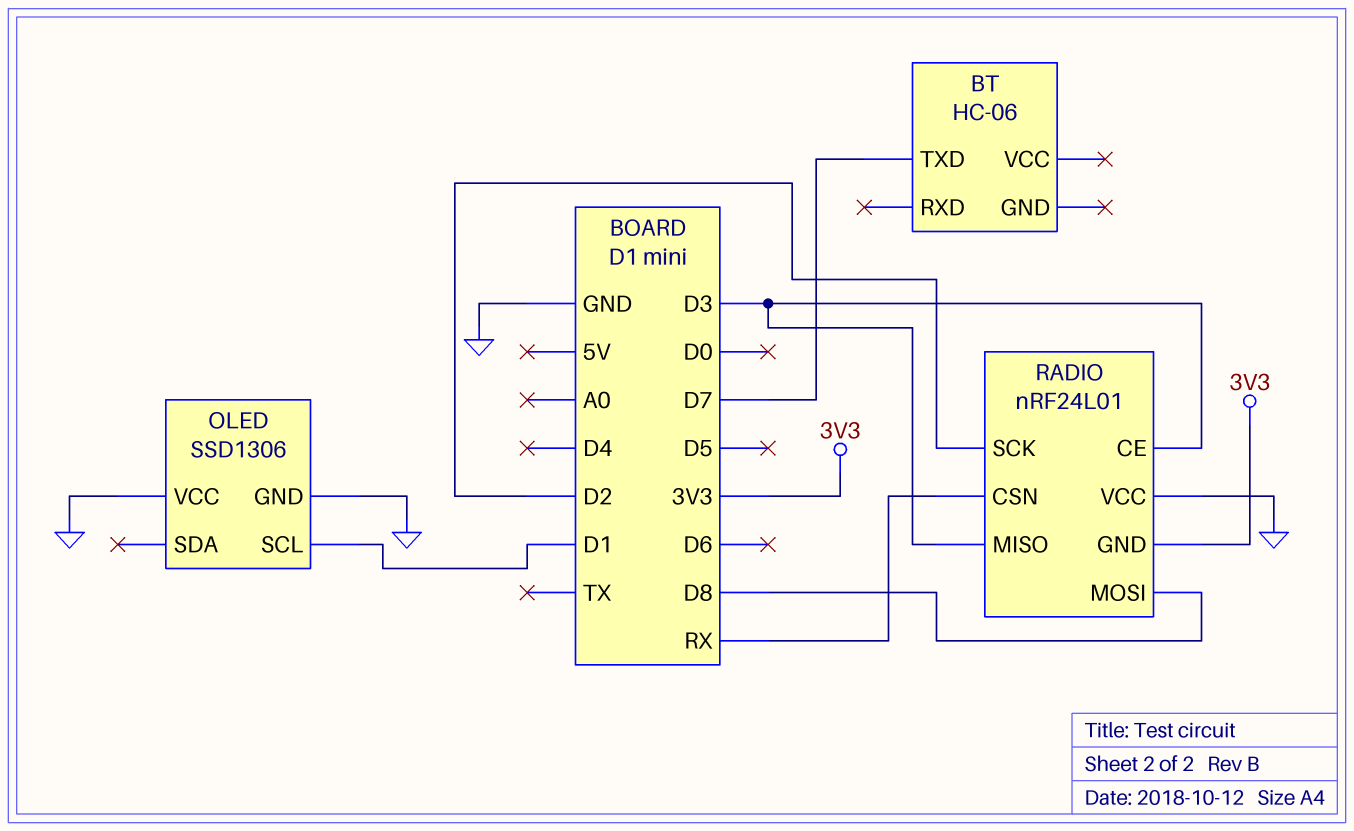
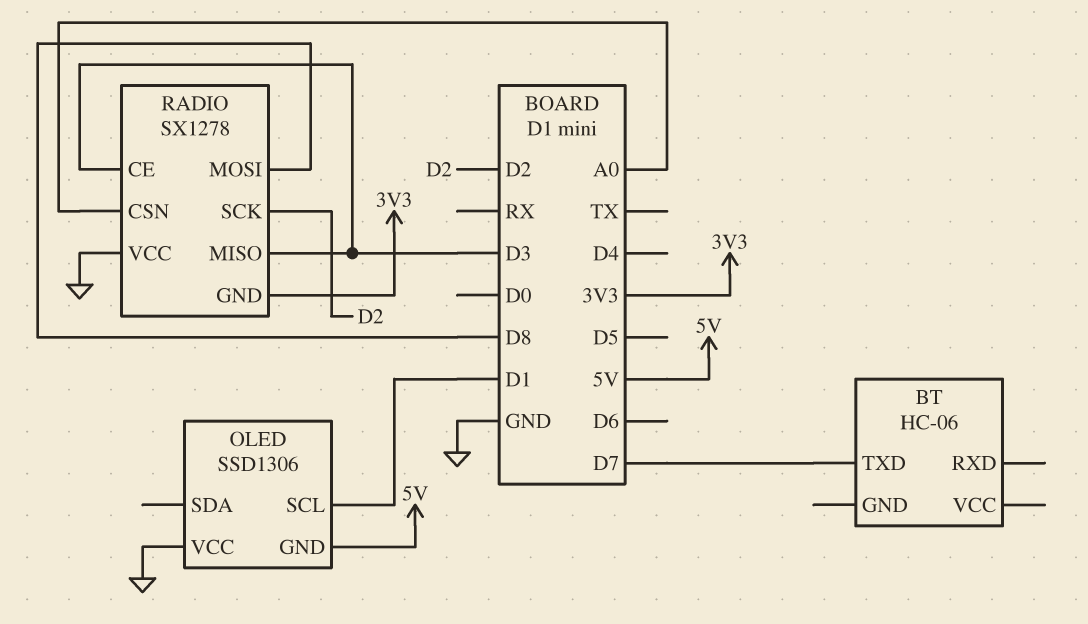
OLED pin GND: GND -> 5V
RADIO: nRF24L01 -> SX1278
RADIO pin CSN: RX -> A0

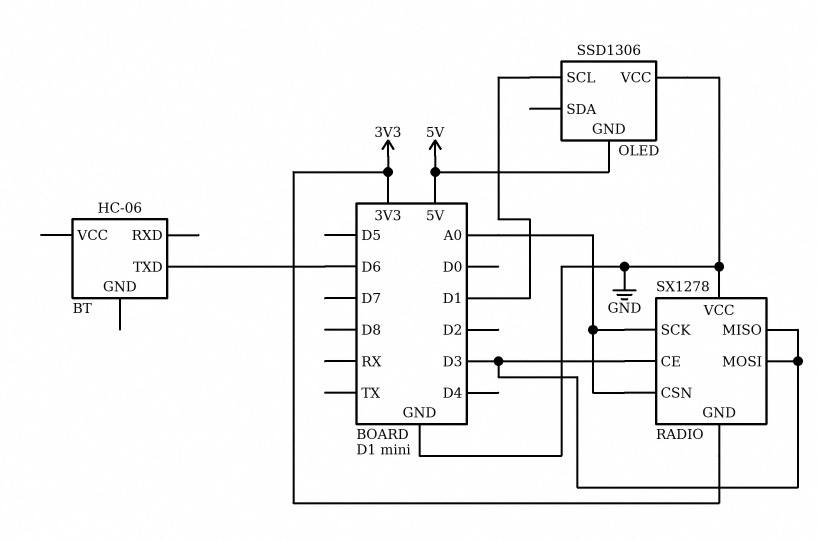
BT pin TXD: D7 -> D6
RADIO pin MOSI: D8 -> D3
RADIO pin SCK: D2 -> A0

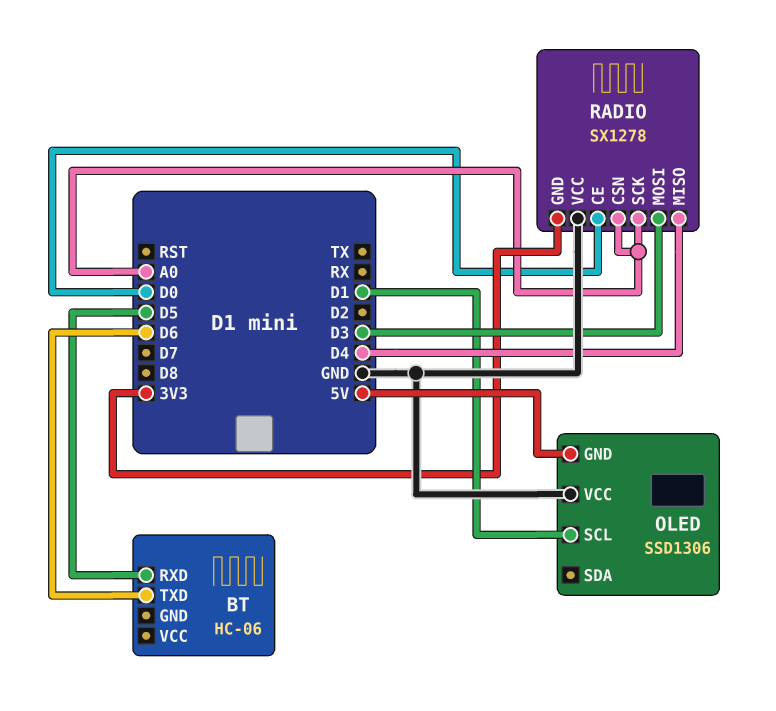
BT pin RXD: none -> D5
RADIO pin CE: D3 -> D0
RADIO pin MISO: D3 -> D4

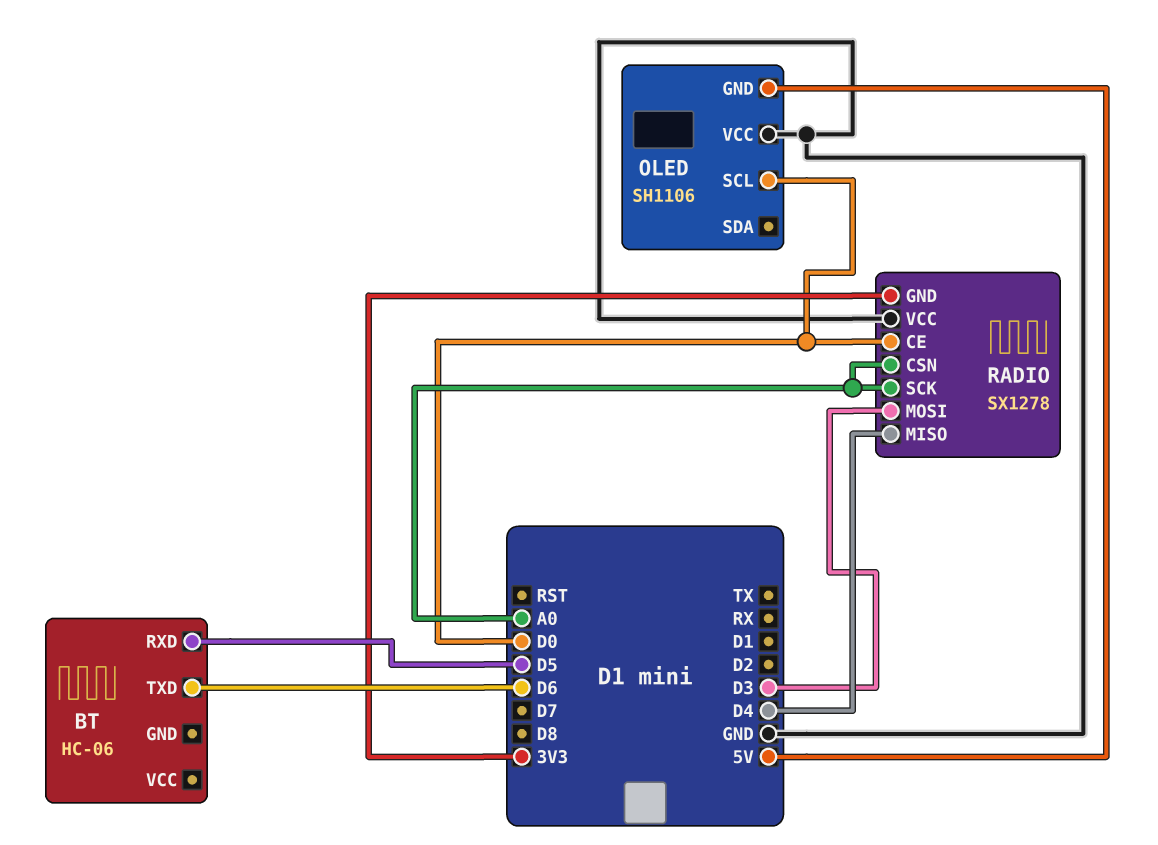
OLED: SSD1306 -> SH1106
OLED pin SCL: D1 -> D0

